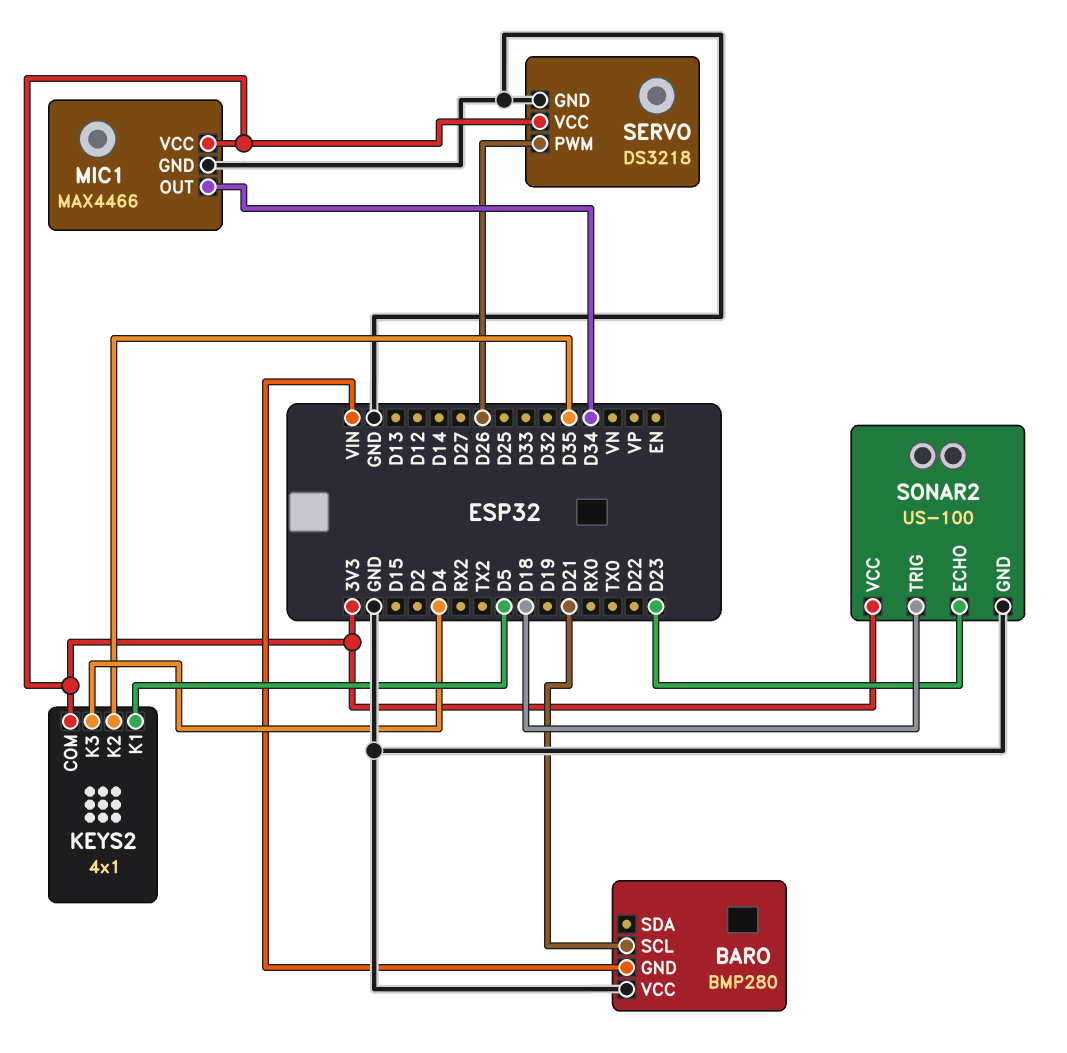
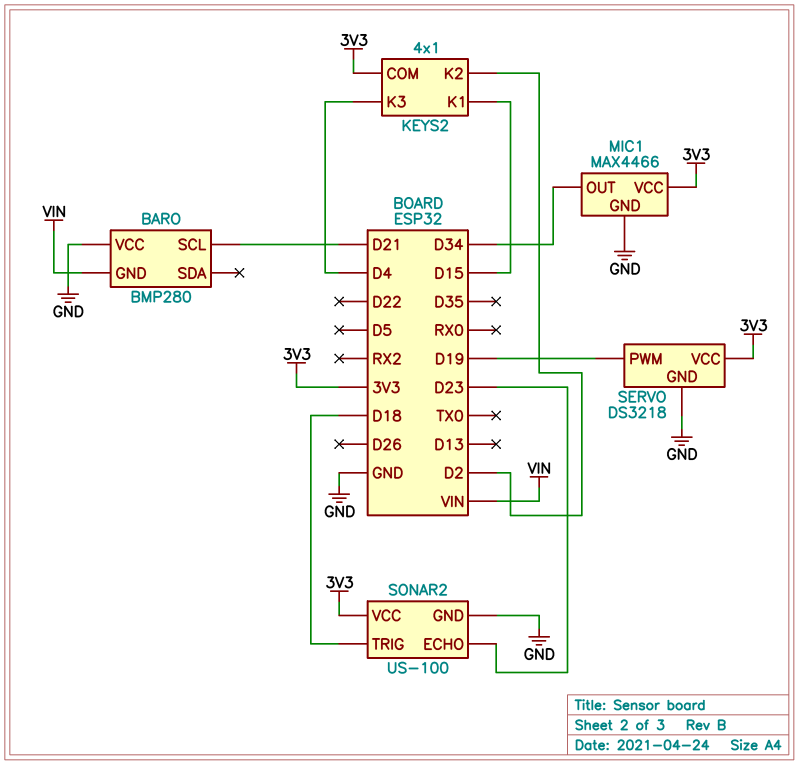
KEYS2 pin K1: D5 -> D15
KEYS2 pin K2: D35 -> D2
SERVO pin PWM: D26 -> D19

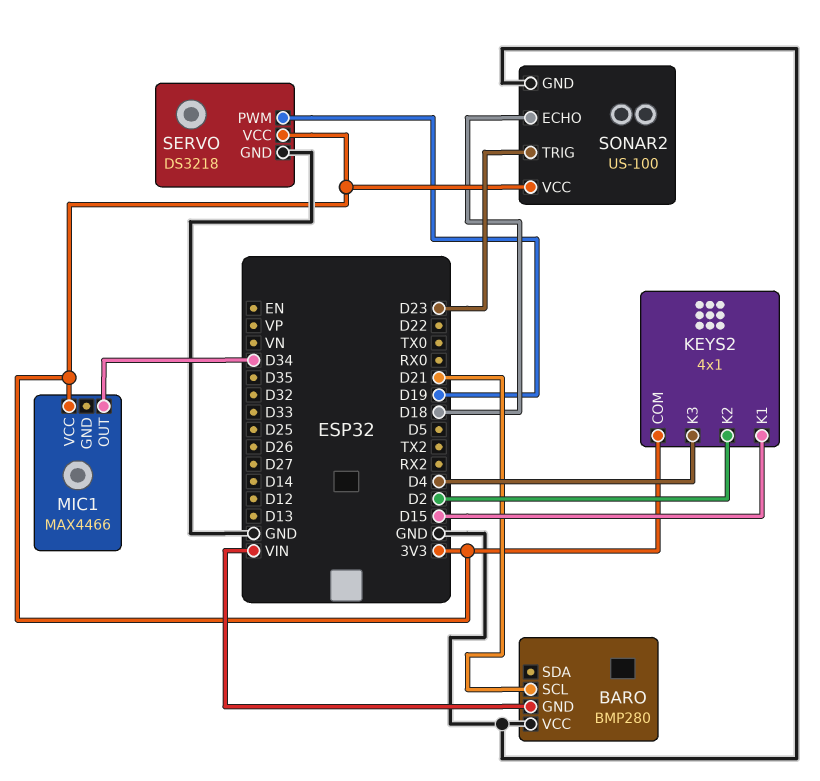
MIC1 pin GND: GND -> none
SONAR2 pin ECHO: D23 -> D18
SONAR2 pin TRIG: D18 -> D23

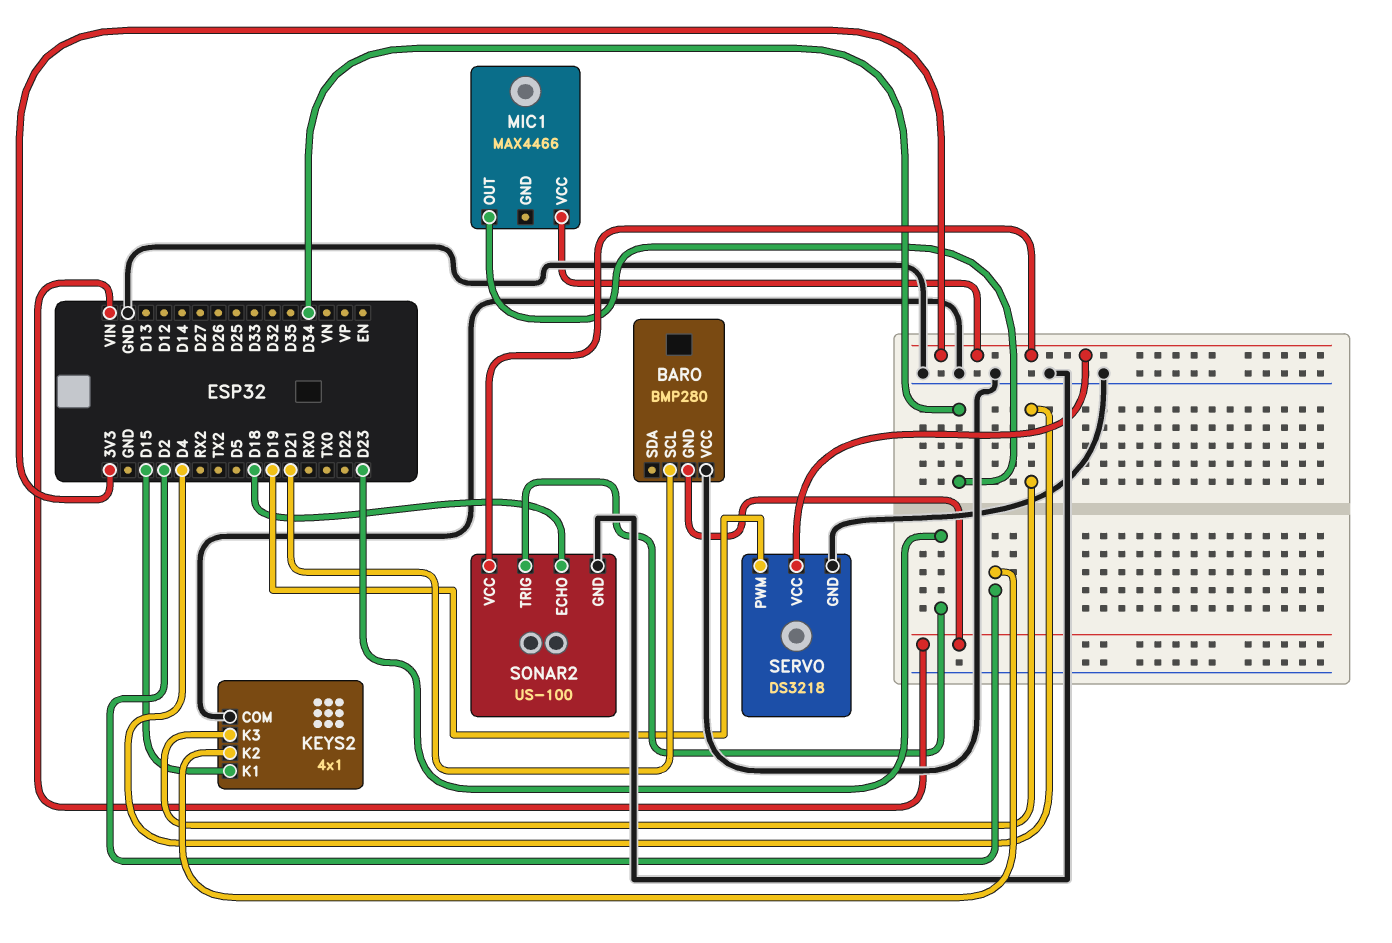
KEYS2 pin COM: 3V3 -> GND

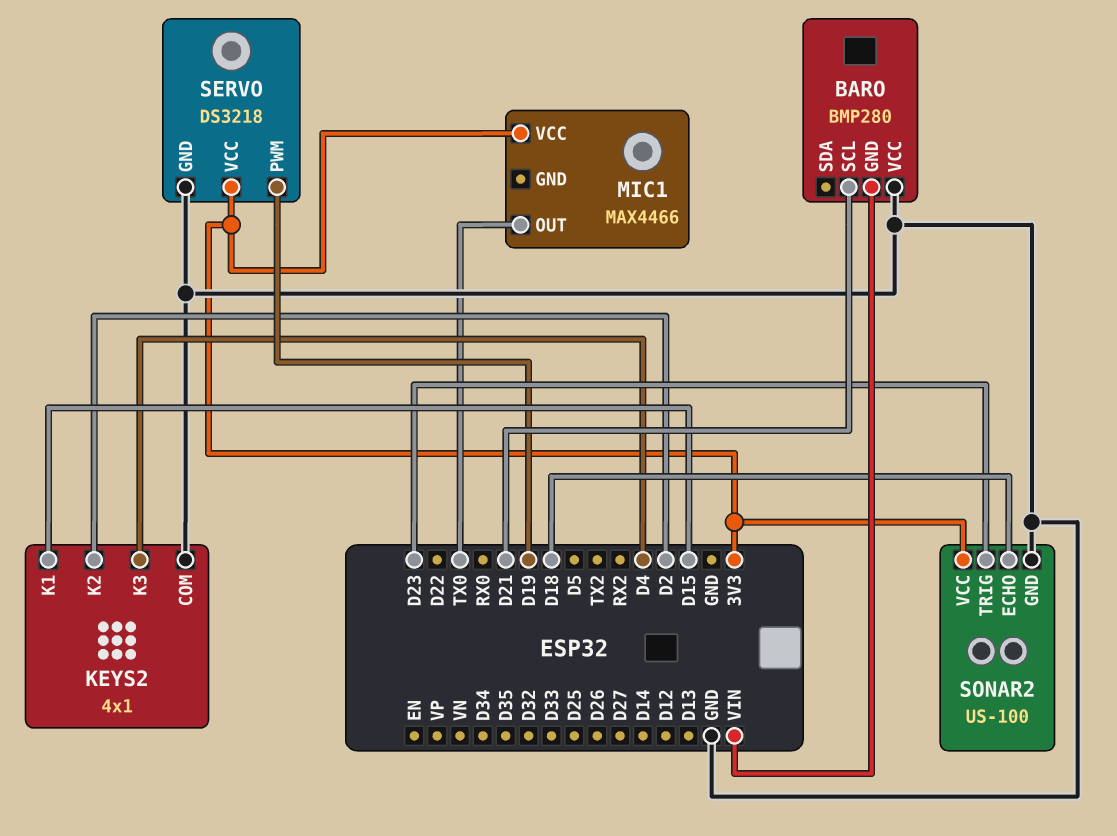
MIC1 pin OUT: D34 -> TX0

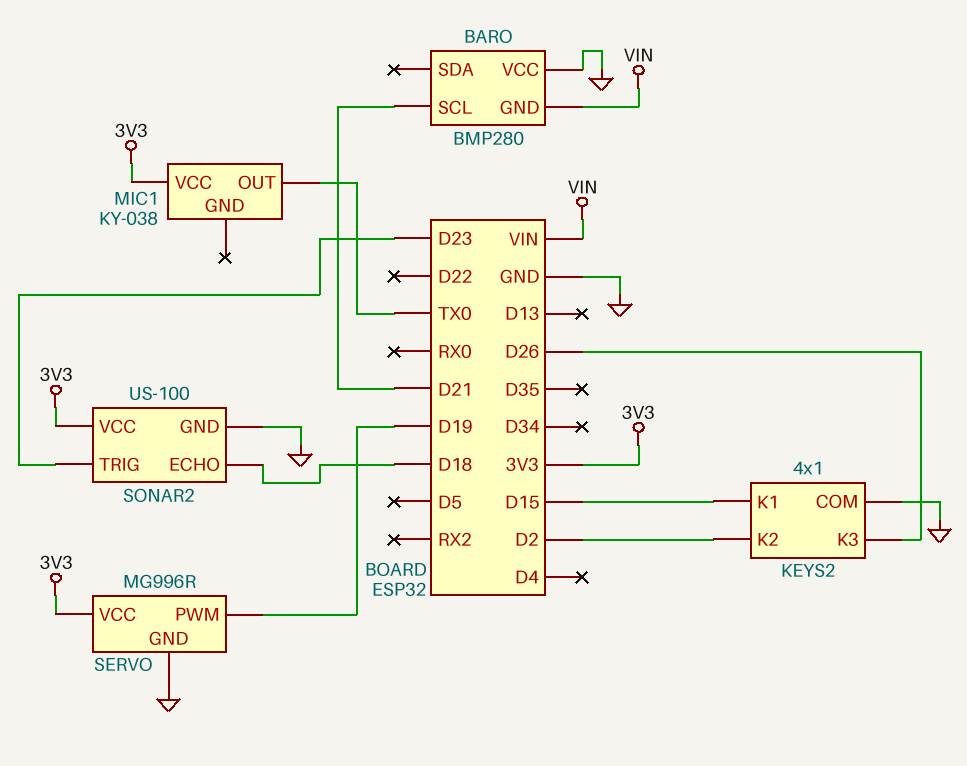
KEYS2 pin K3: D4 -> D26
MIC1: MAX4466 -> KY-038
SERVO: DS3218 -> MG996R

